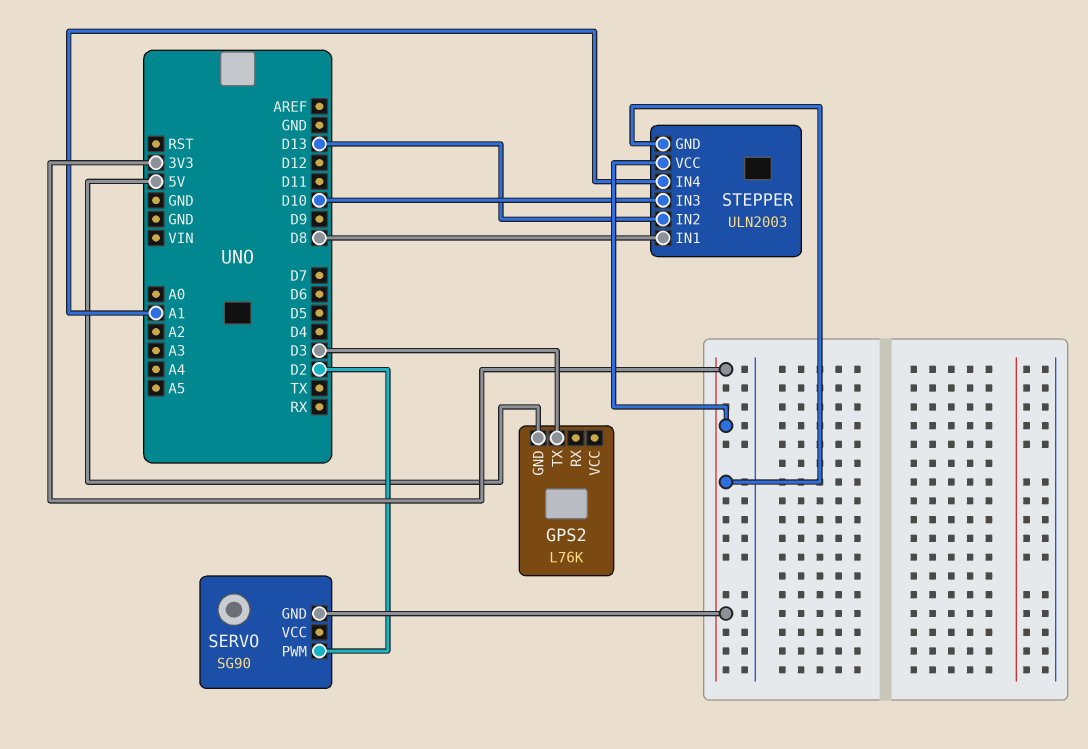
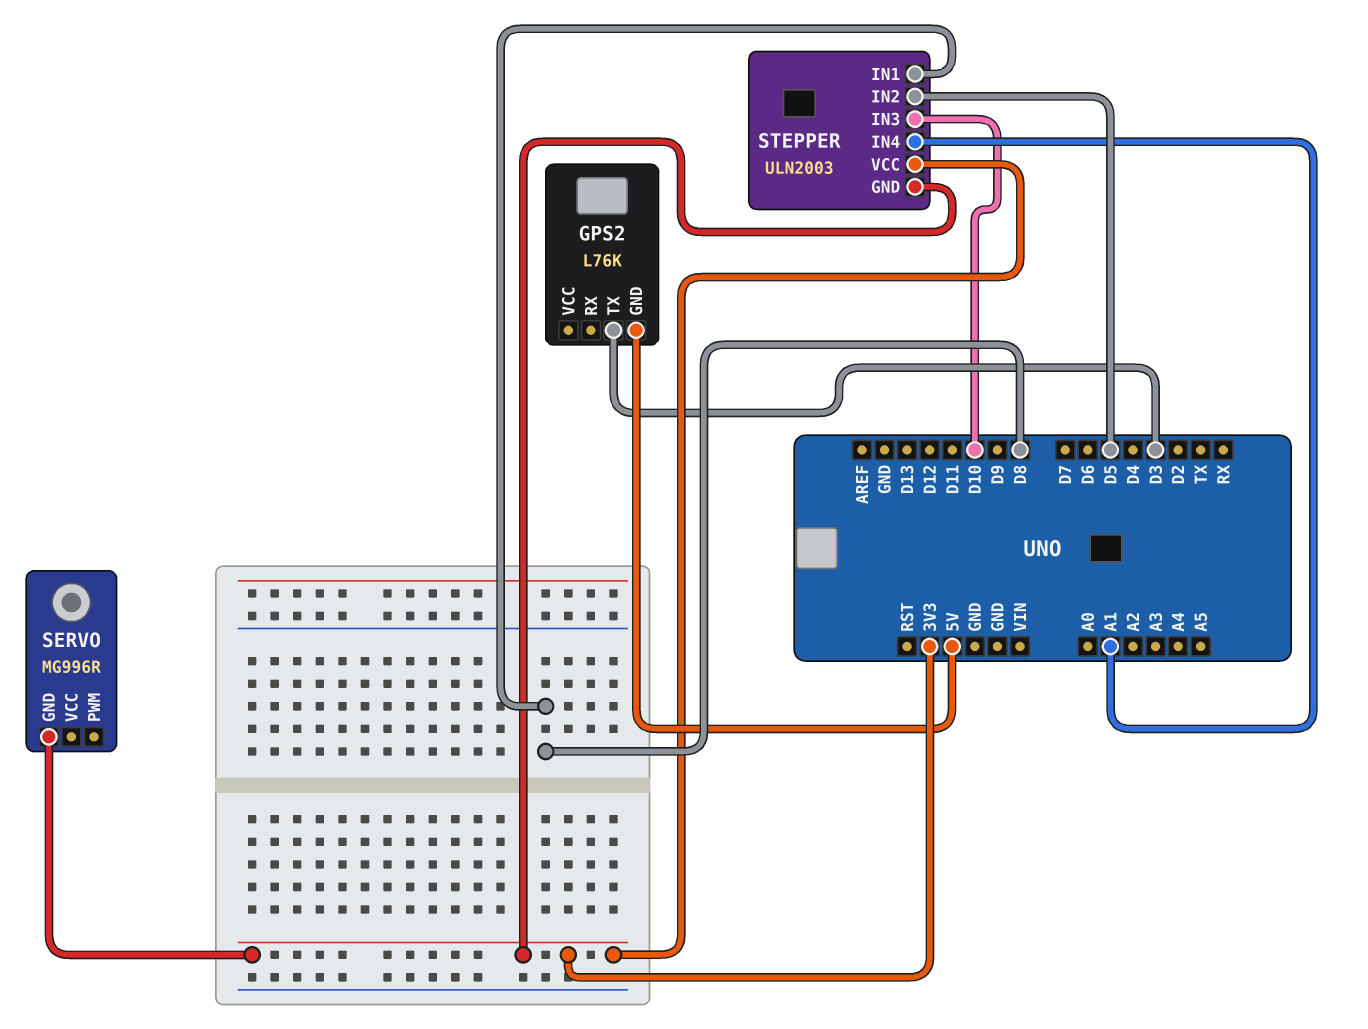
SERVO: SG90 -> MG996R
SERVO pin PWM: D2 -> none
STEPPER pin IN2: D13 -> D5

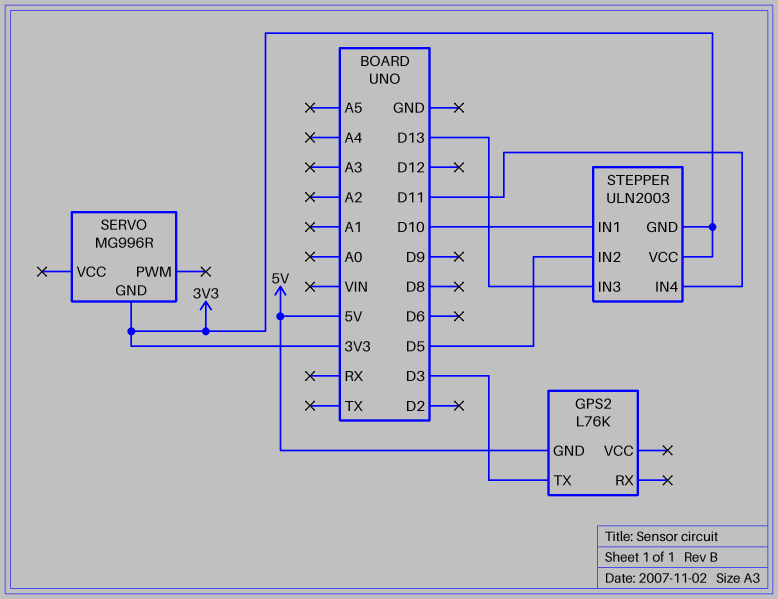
STEPPER pin IN1: D8 -> D10
STEPPER pin IN3: D10 -> D13
STEPPER pin IN4: A1 -> D11

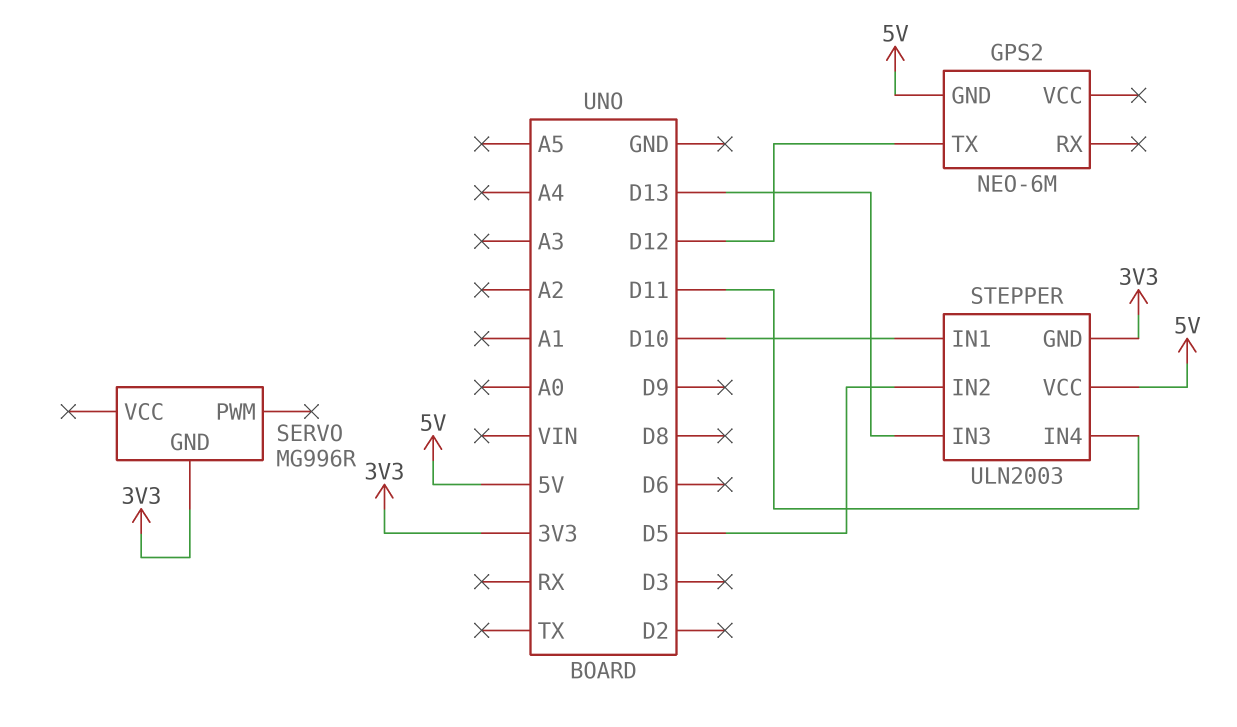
GPS2: L76K -> NEO-6M
GPS2 pin TX: D3 -> D12
STEPPER pin VCC: 3V3 -> 5V

